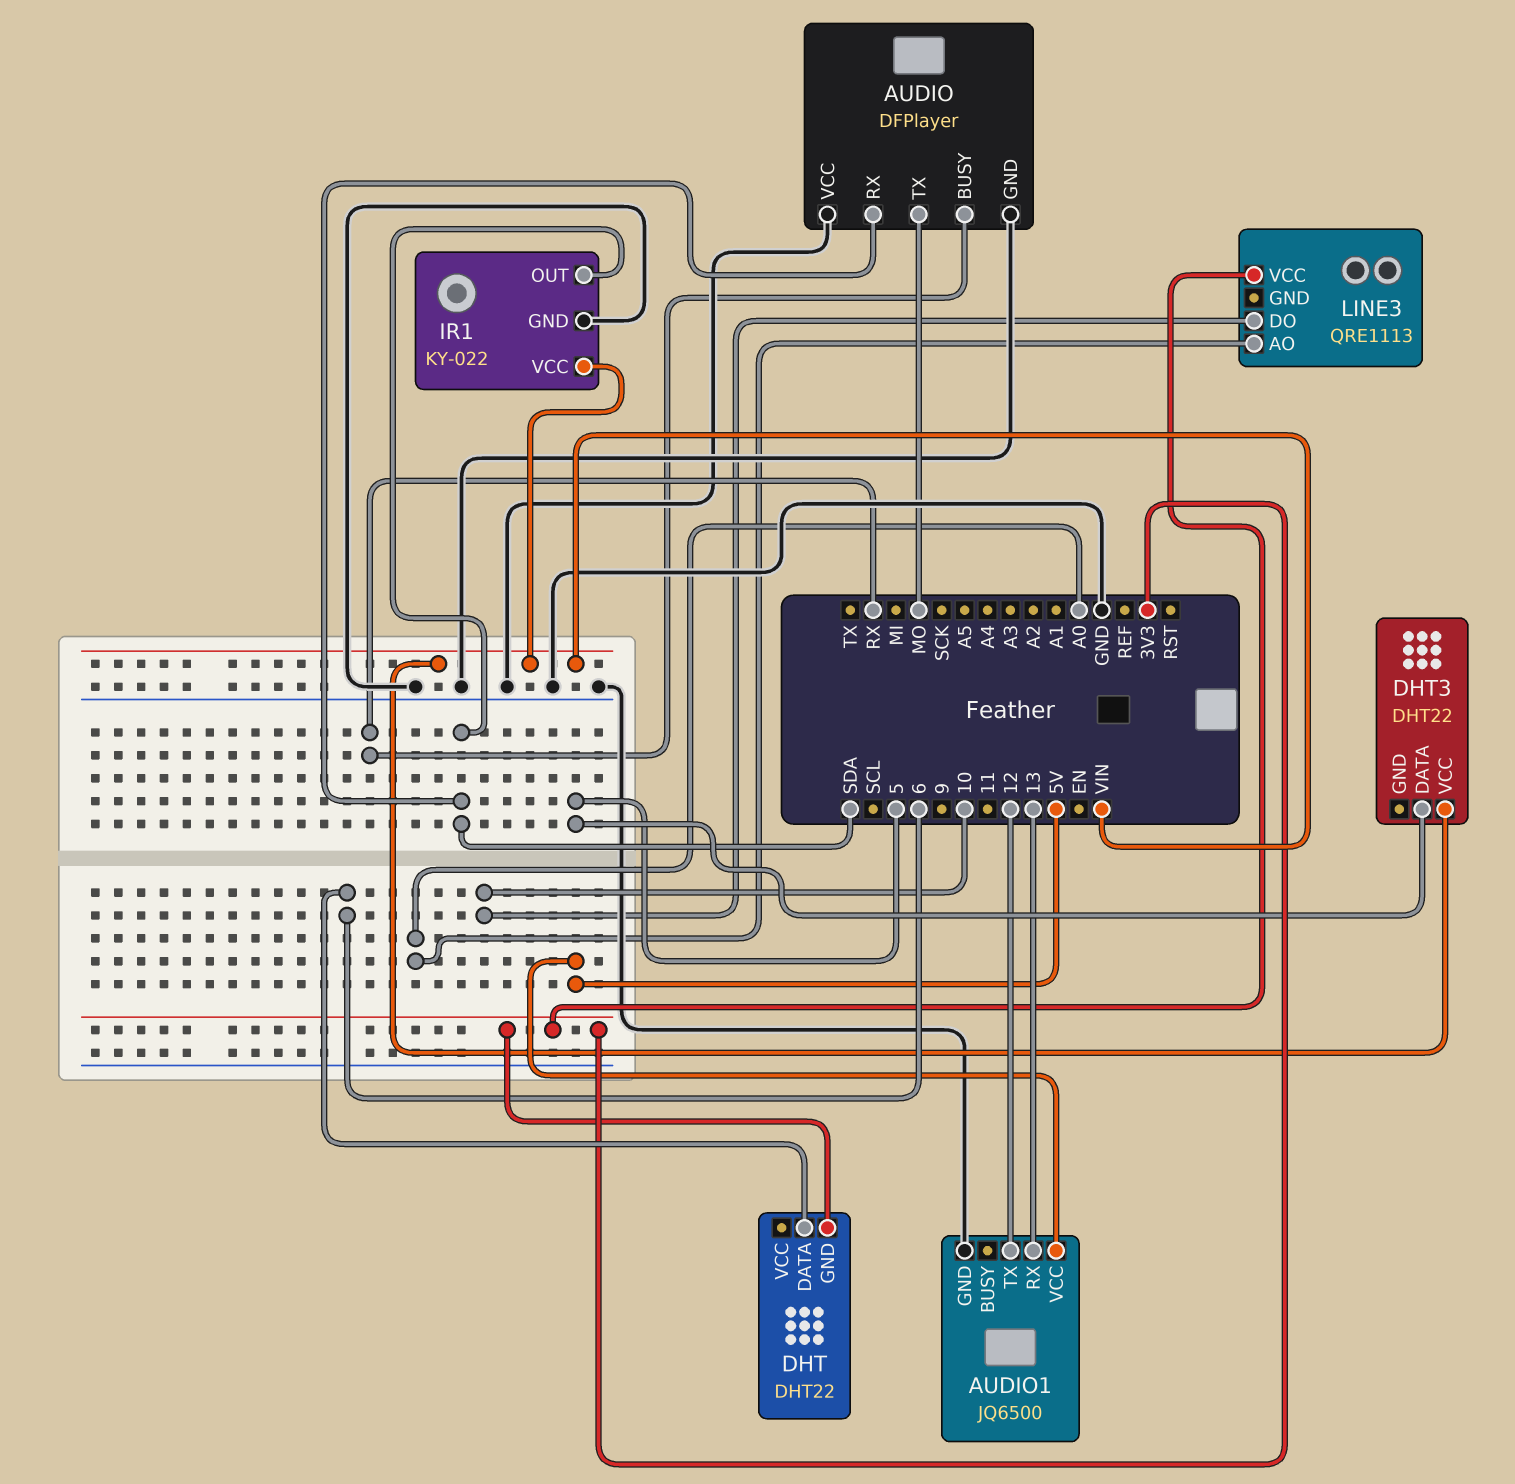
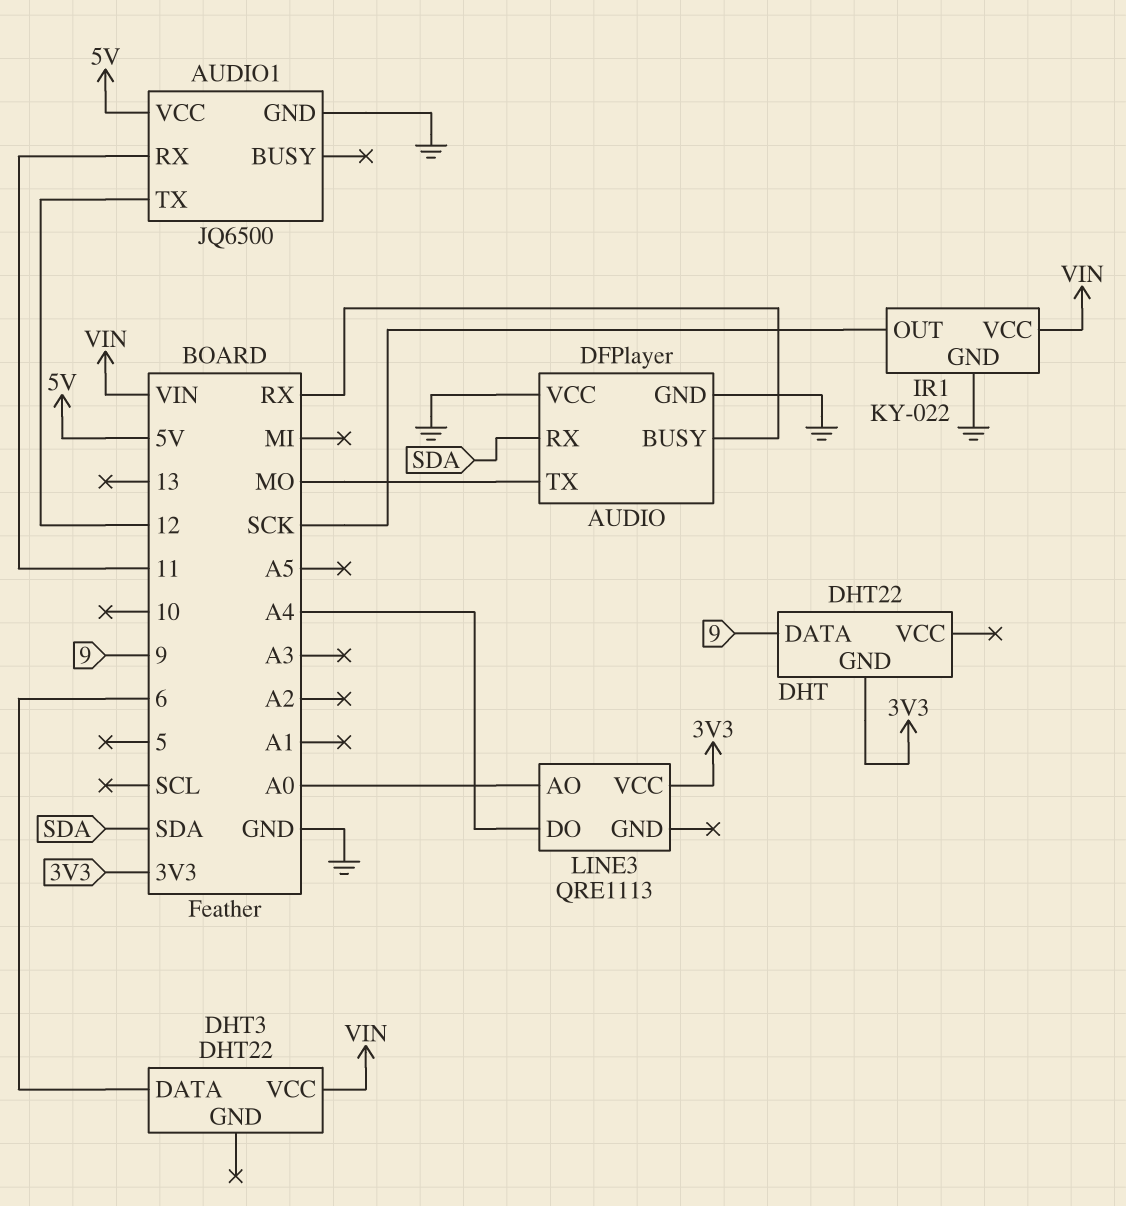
AUDIO1 pin RX: 13 -> 11
DHT pin DATA: 6 -> 9
DHT3 pin DATA: 5 -> 6
IR1 pin OUT: SDA -> SCK
LINE3 pin DO: 10 -> A4

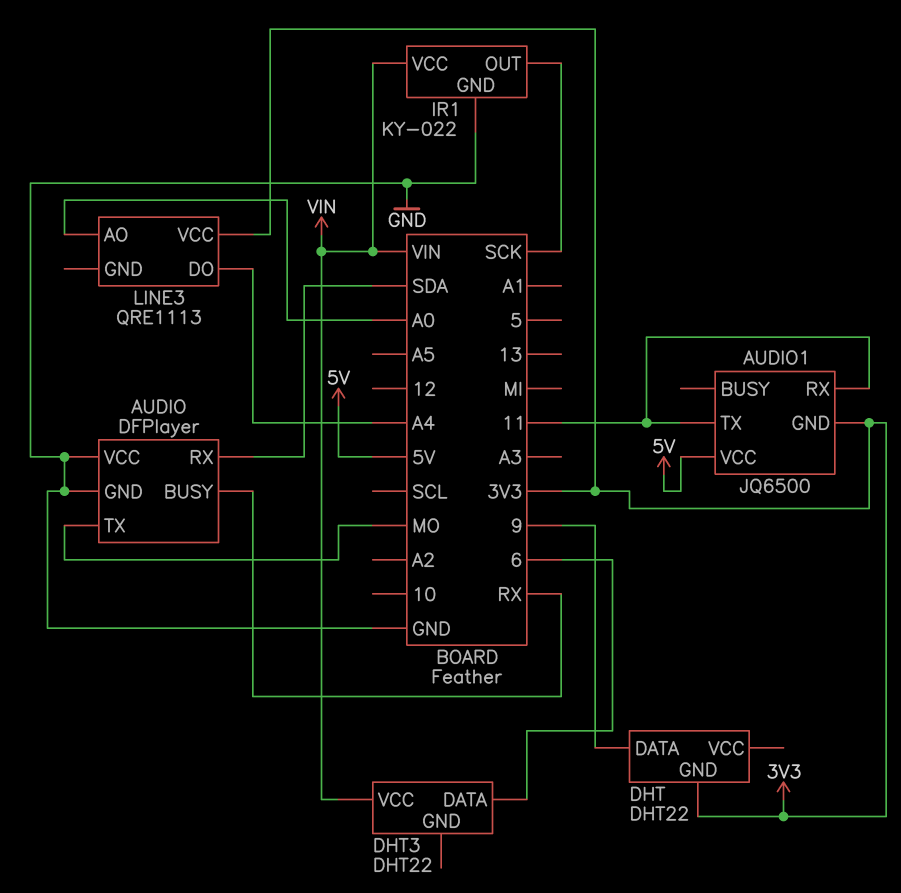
AUDIO1 pin GND: GND -> 3V3
AUDIO1 pin TX: 12 -> 11

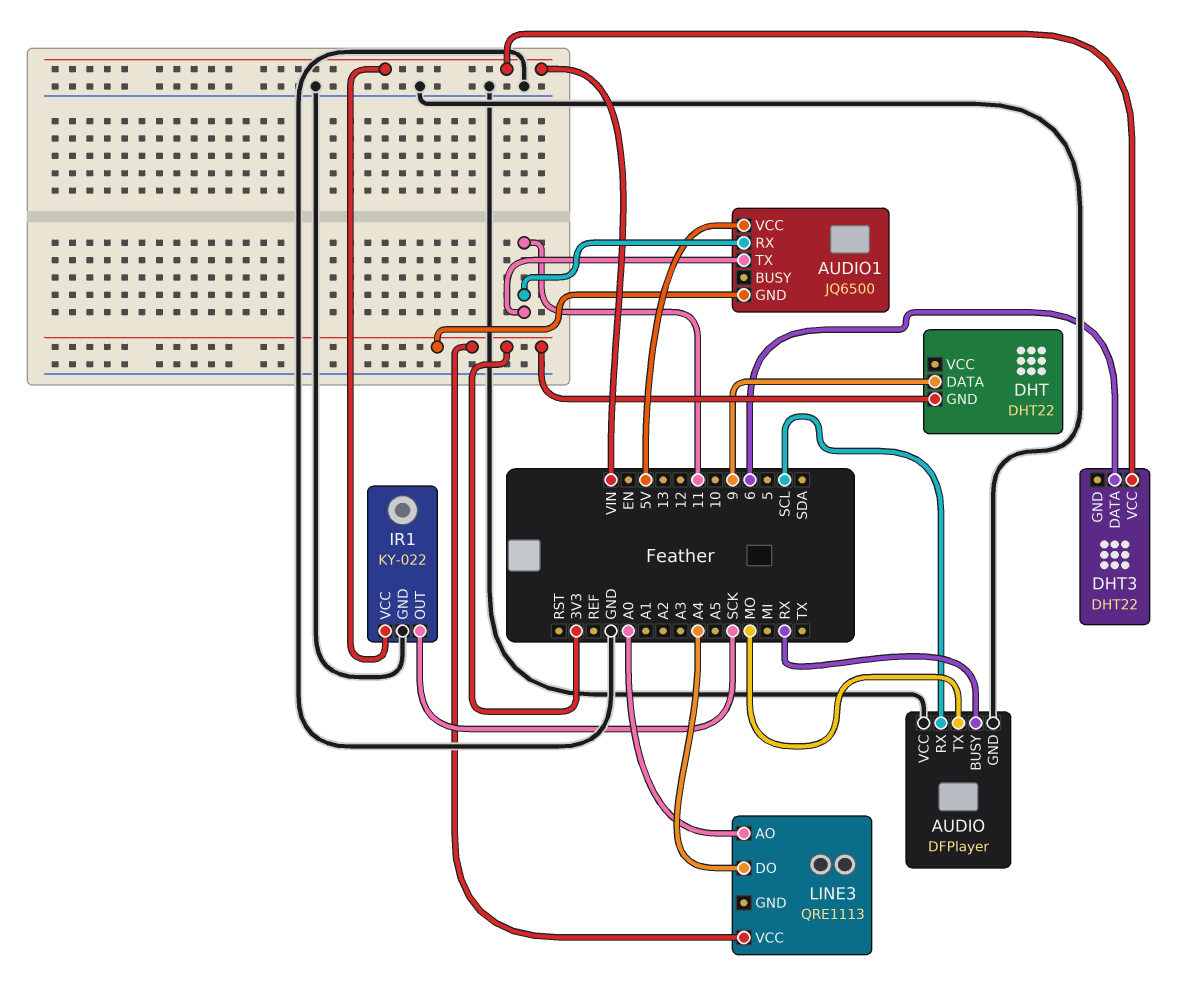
AUDIO pin RX: SDA -> SCL

